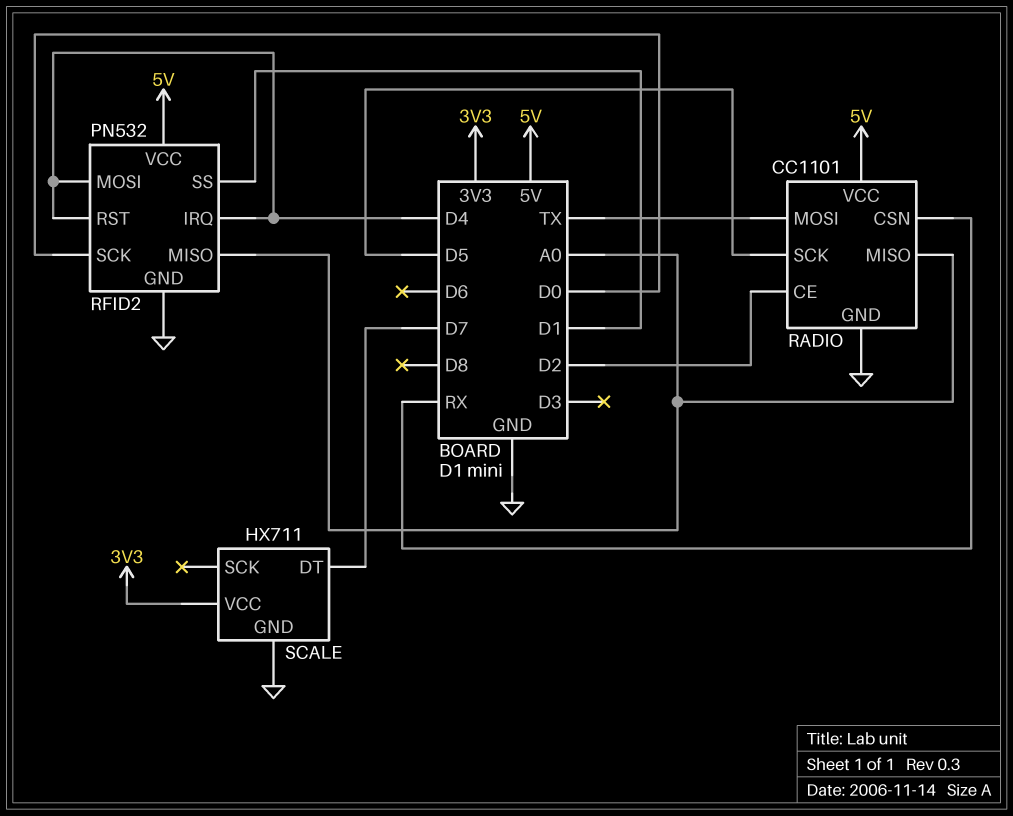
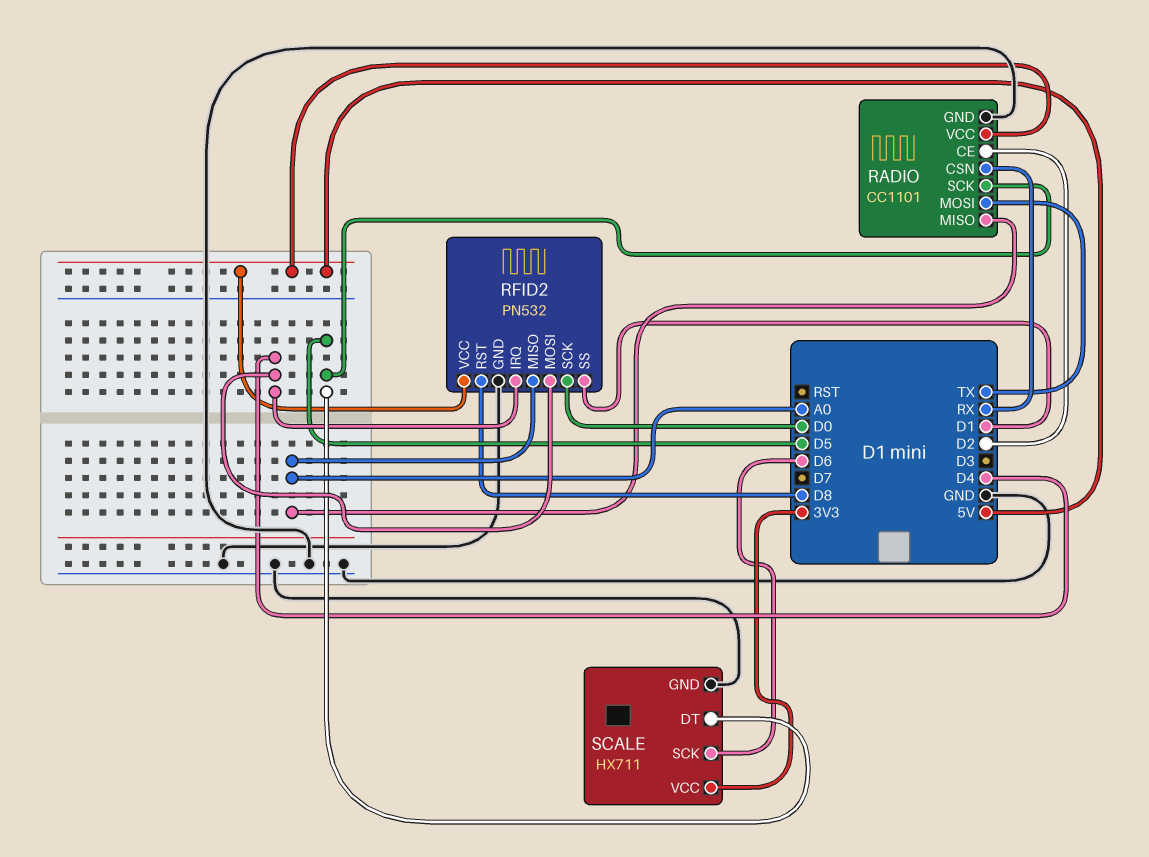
RFID2 pin RST: D4 -> D8
SCALE pin DT: D7 -> D5
SCALE pin SCK: none -> D6

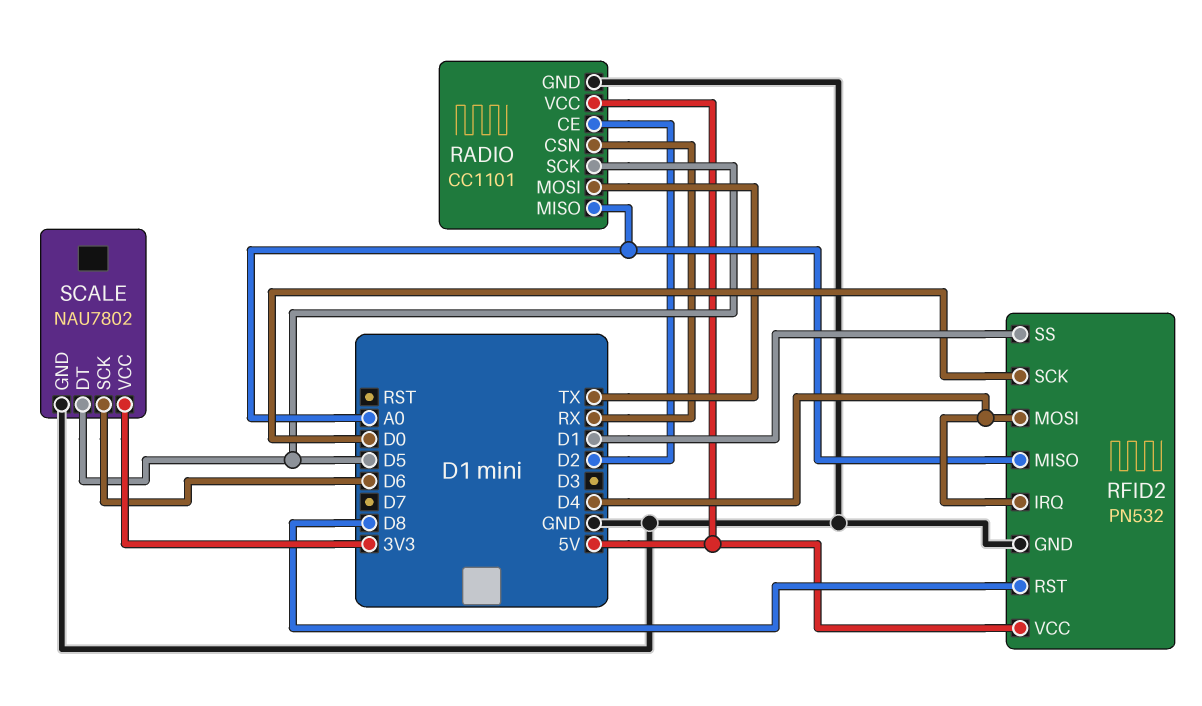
SCALE: HX711 -> NAU7802

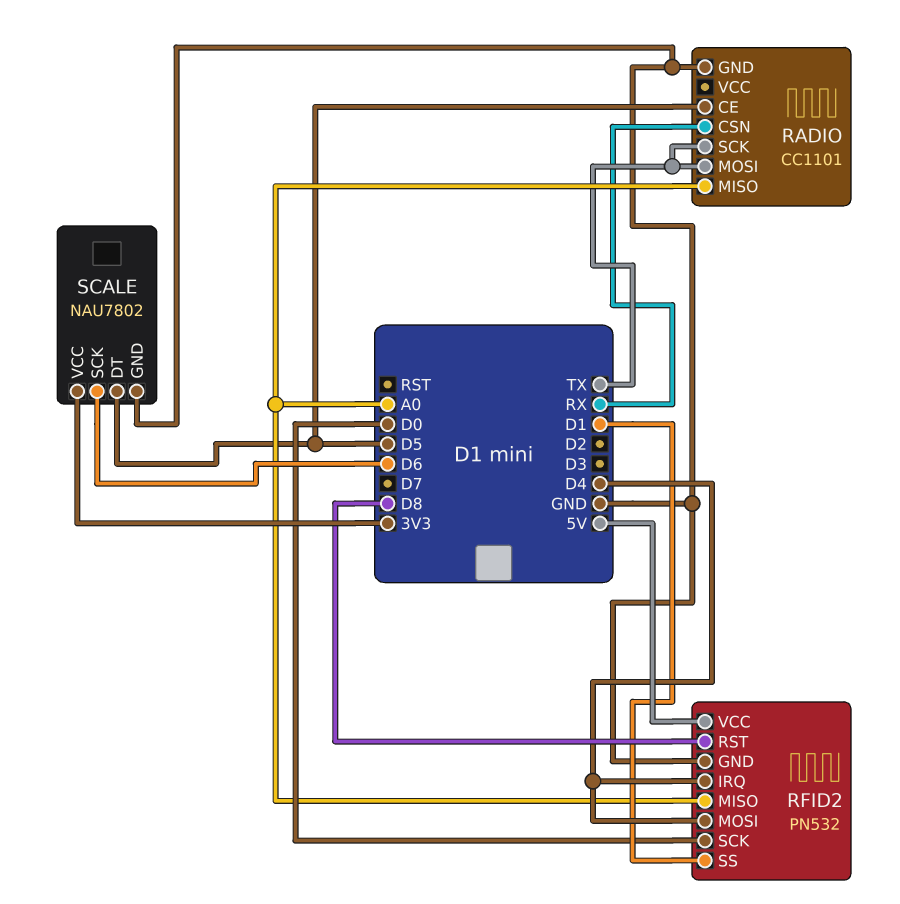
RADIO pin CE: D2 -> D5
RADIO pin SCK: D5 -> TX
RADIO pin VCC: 5V -> none

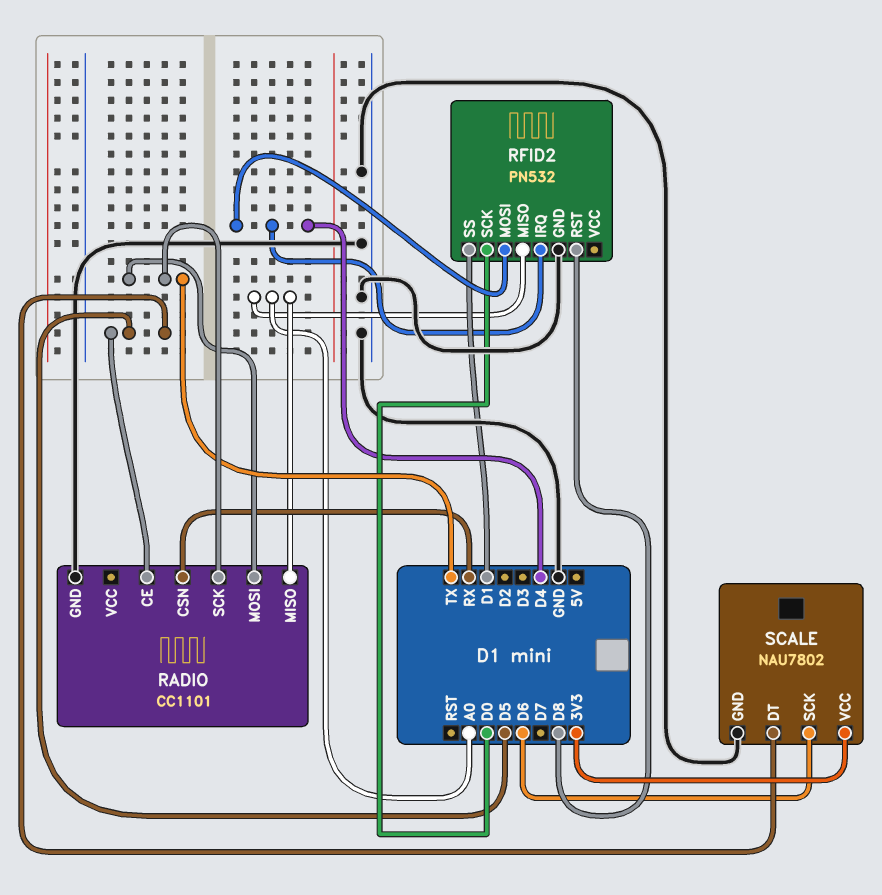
RFID2 pin VCC: 5V -> none

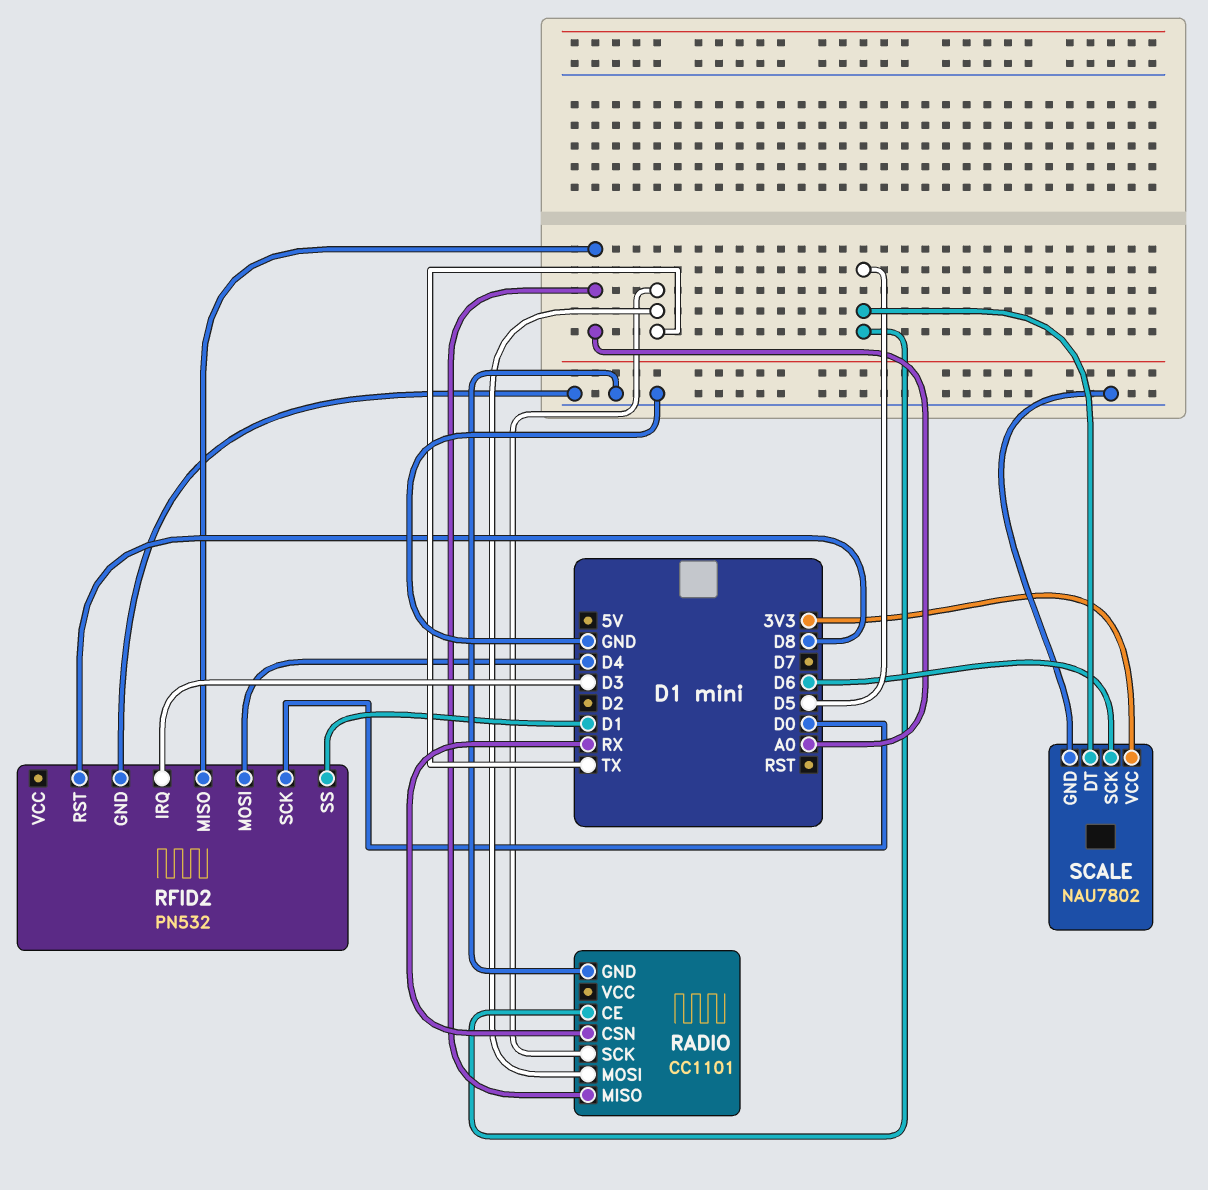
RFID2 pin IRQ: D4 -> D3

